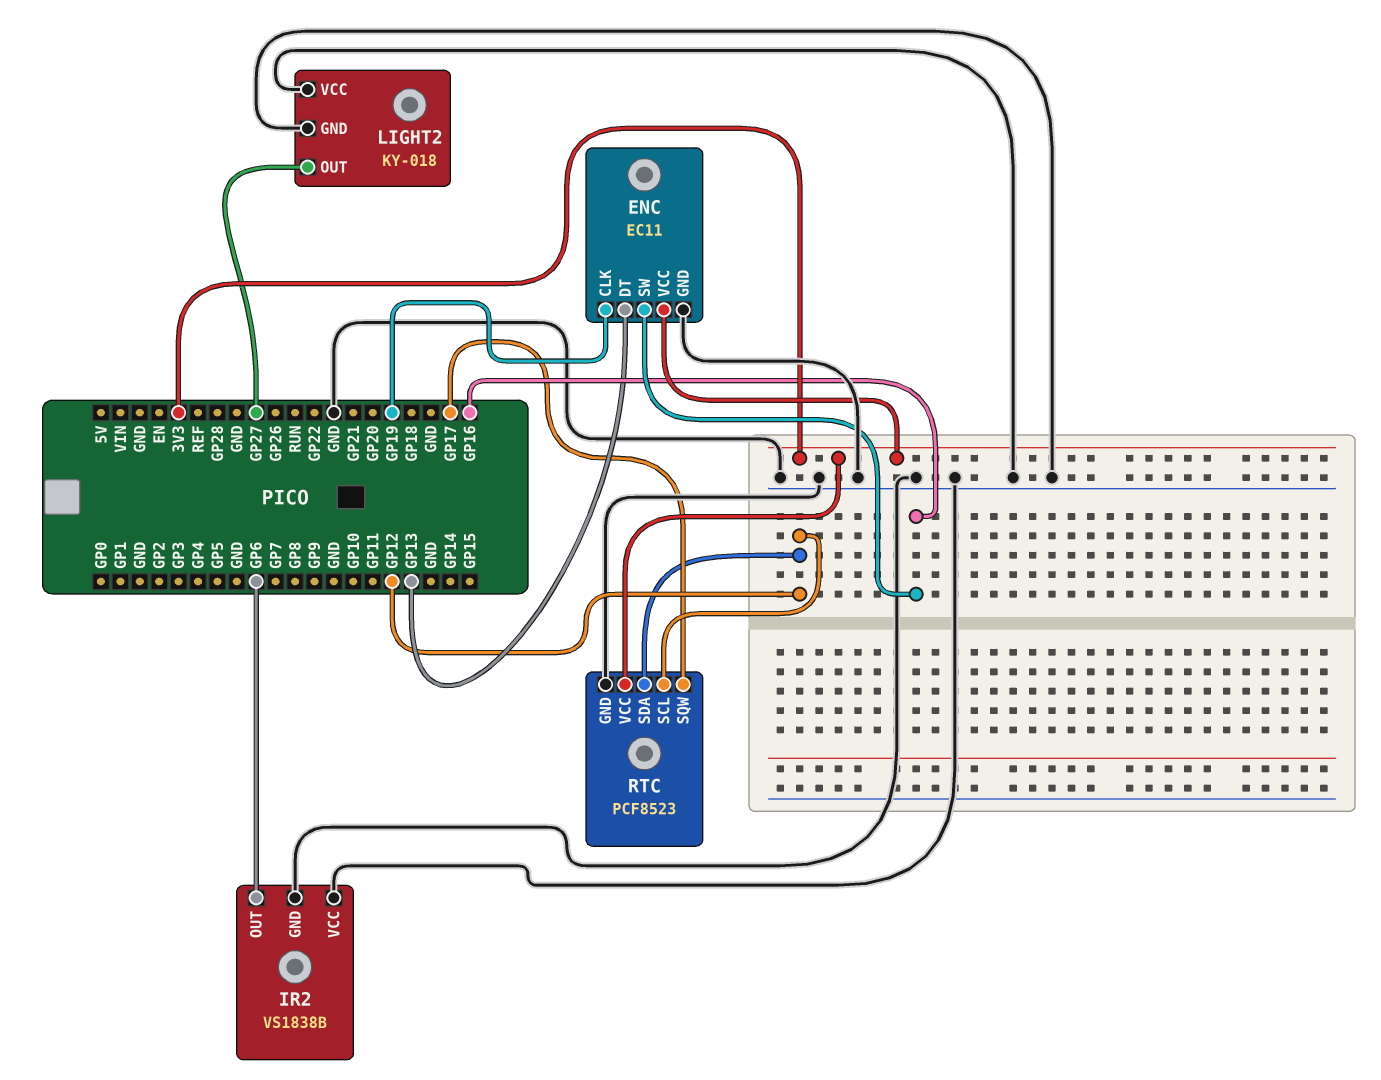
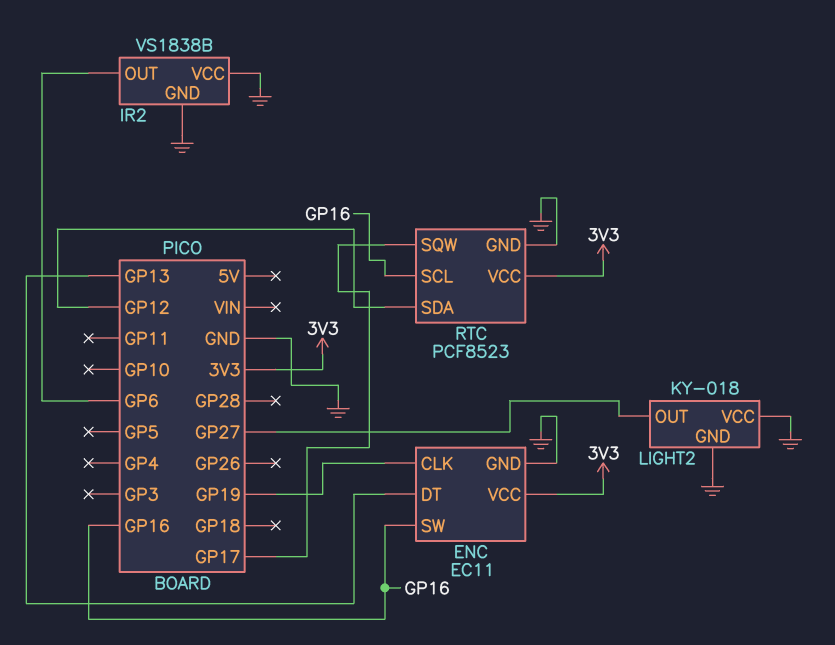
RTC pin SCL: GP12 -> GP16

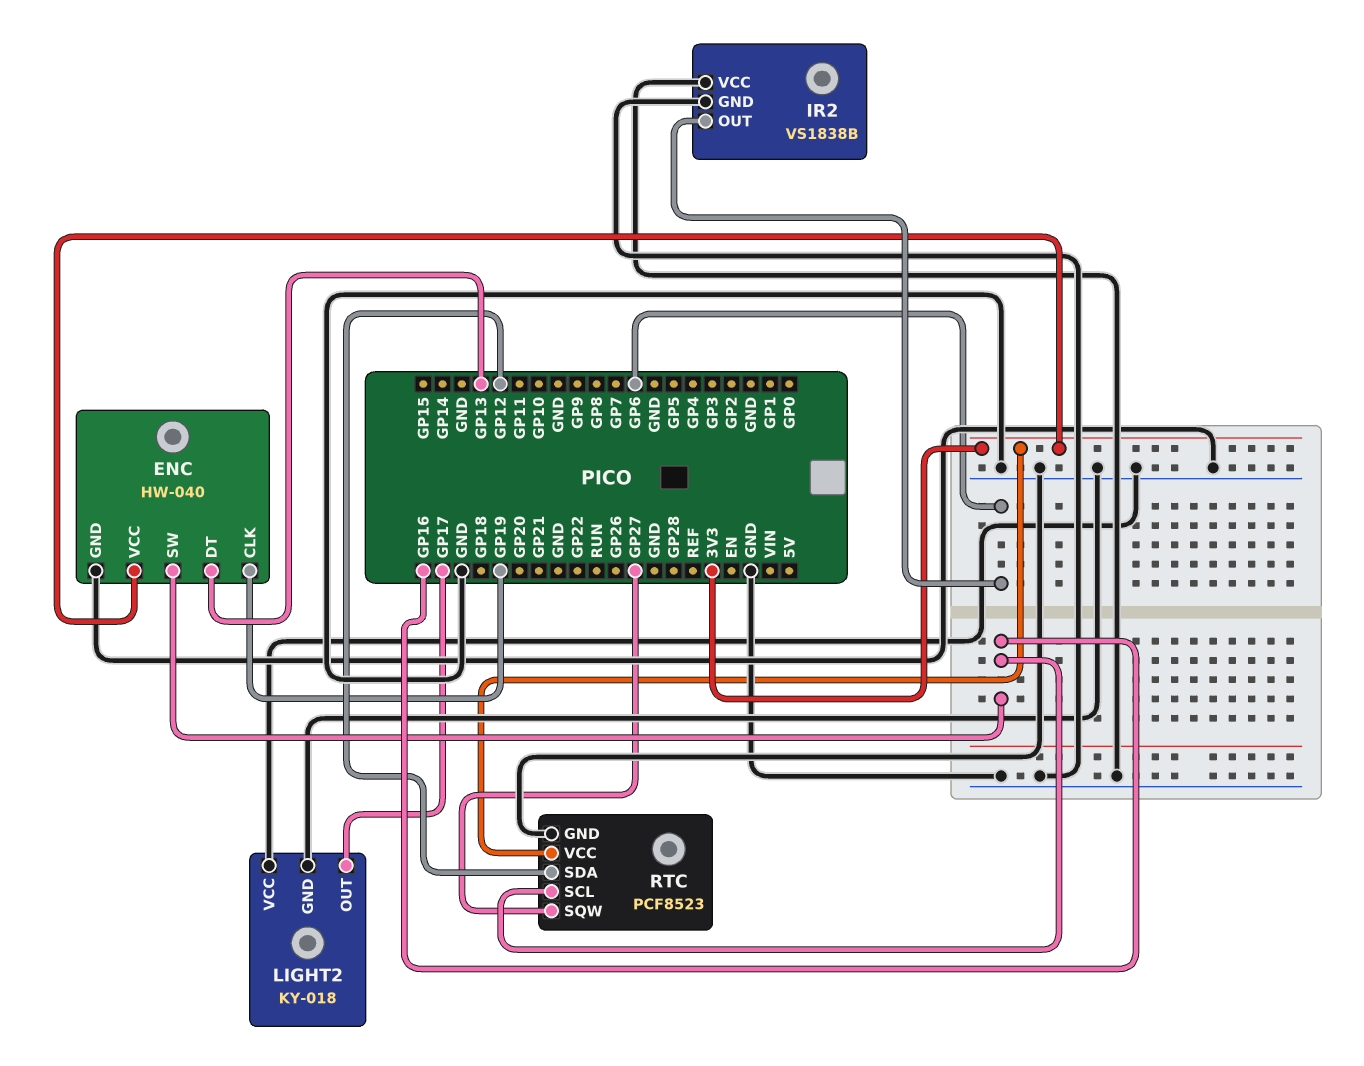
ENC: EC11 -> HW-040
LIGHT2 pin OUT: GP27 -> GP17
RTC pin SQW: GP17 -> GP27

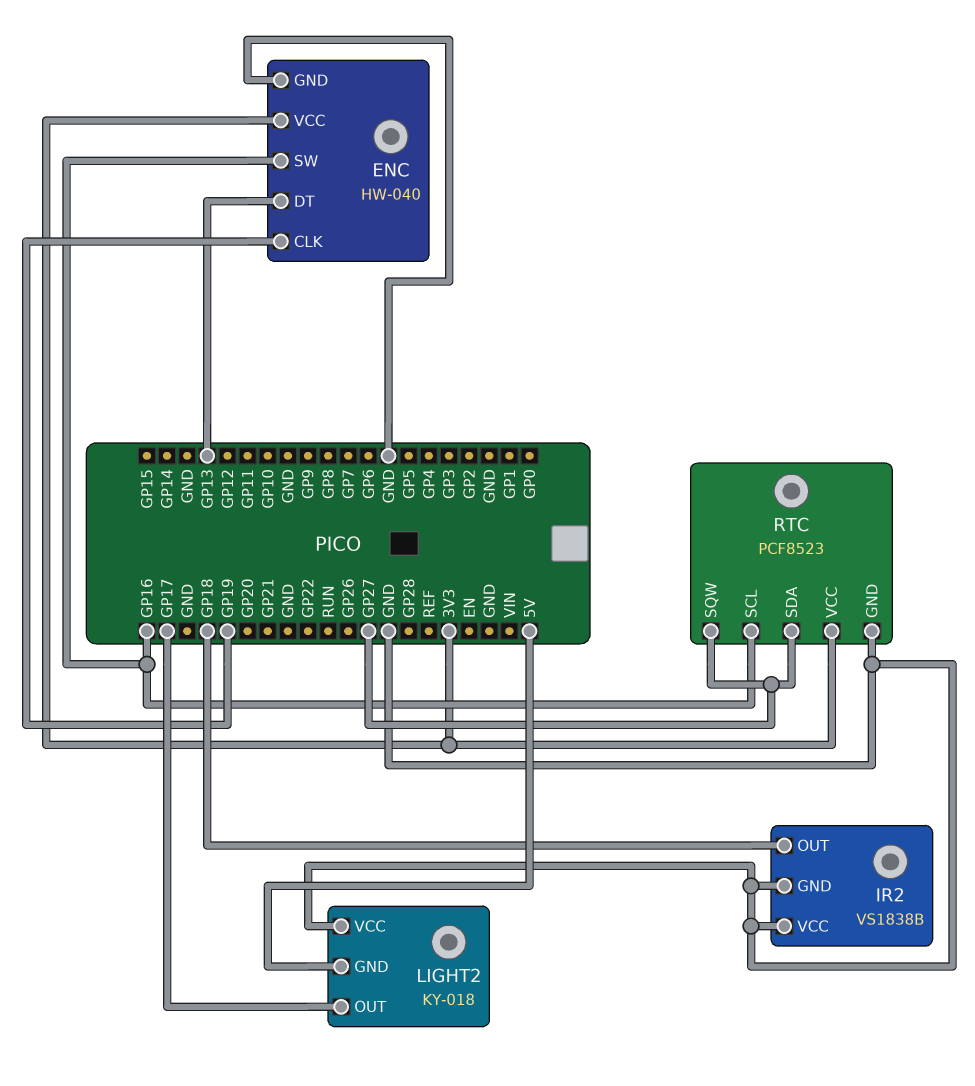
IR2 pin OUT: GP6 -> GP18
LIGHT2 pin GND: GND -> 5V
RTC pin SDA: GP12 -> GP27

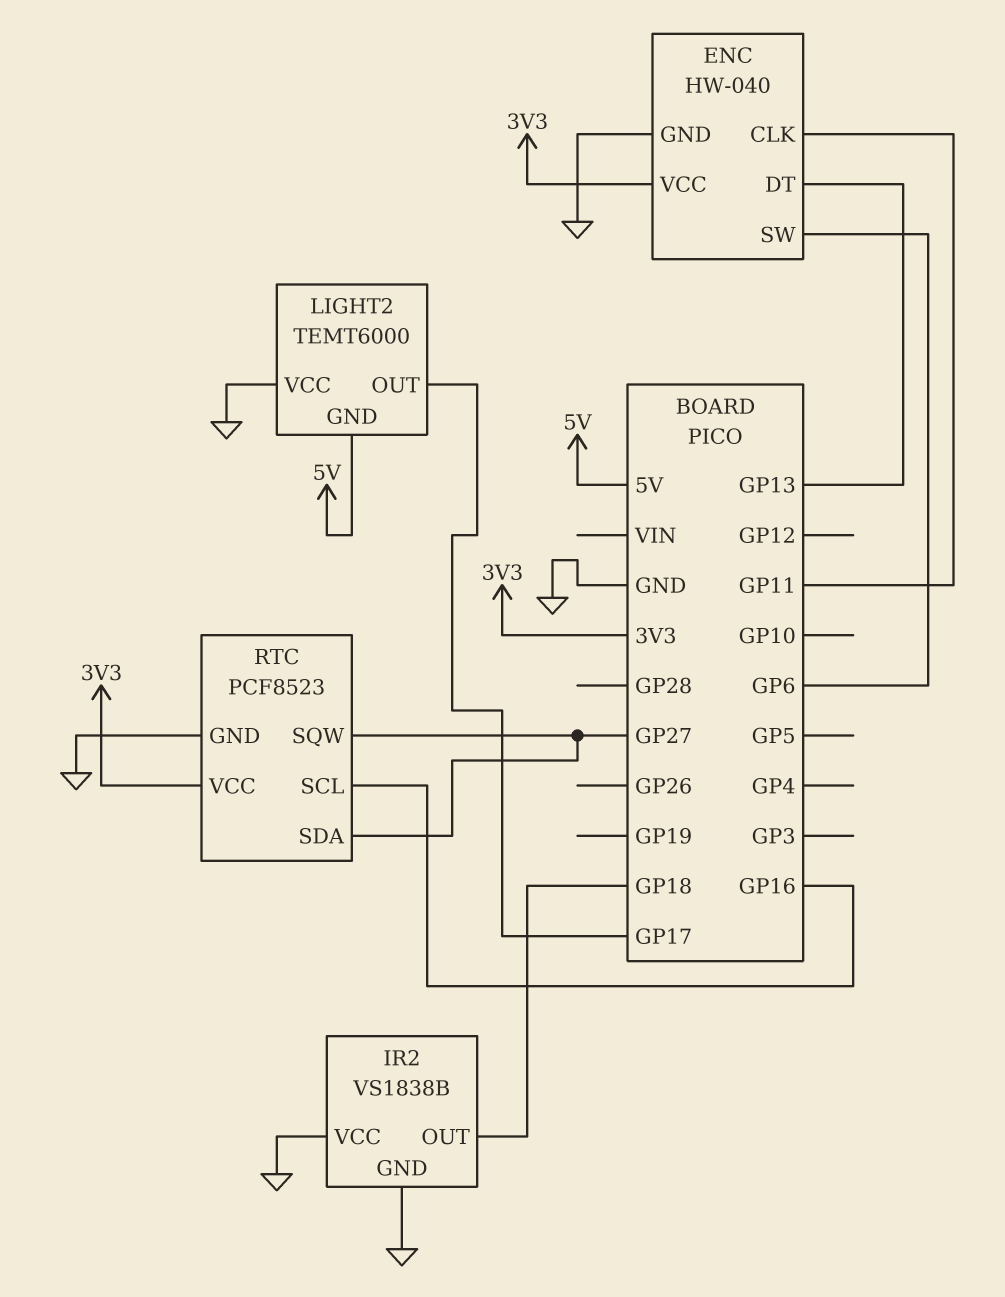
ENC pin CLK: GP19 -> GP11
ENC pin SW: GP16 -> GP6
LIGHT2: KY-018 -> TEMT6000

